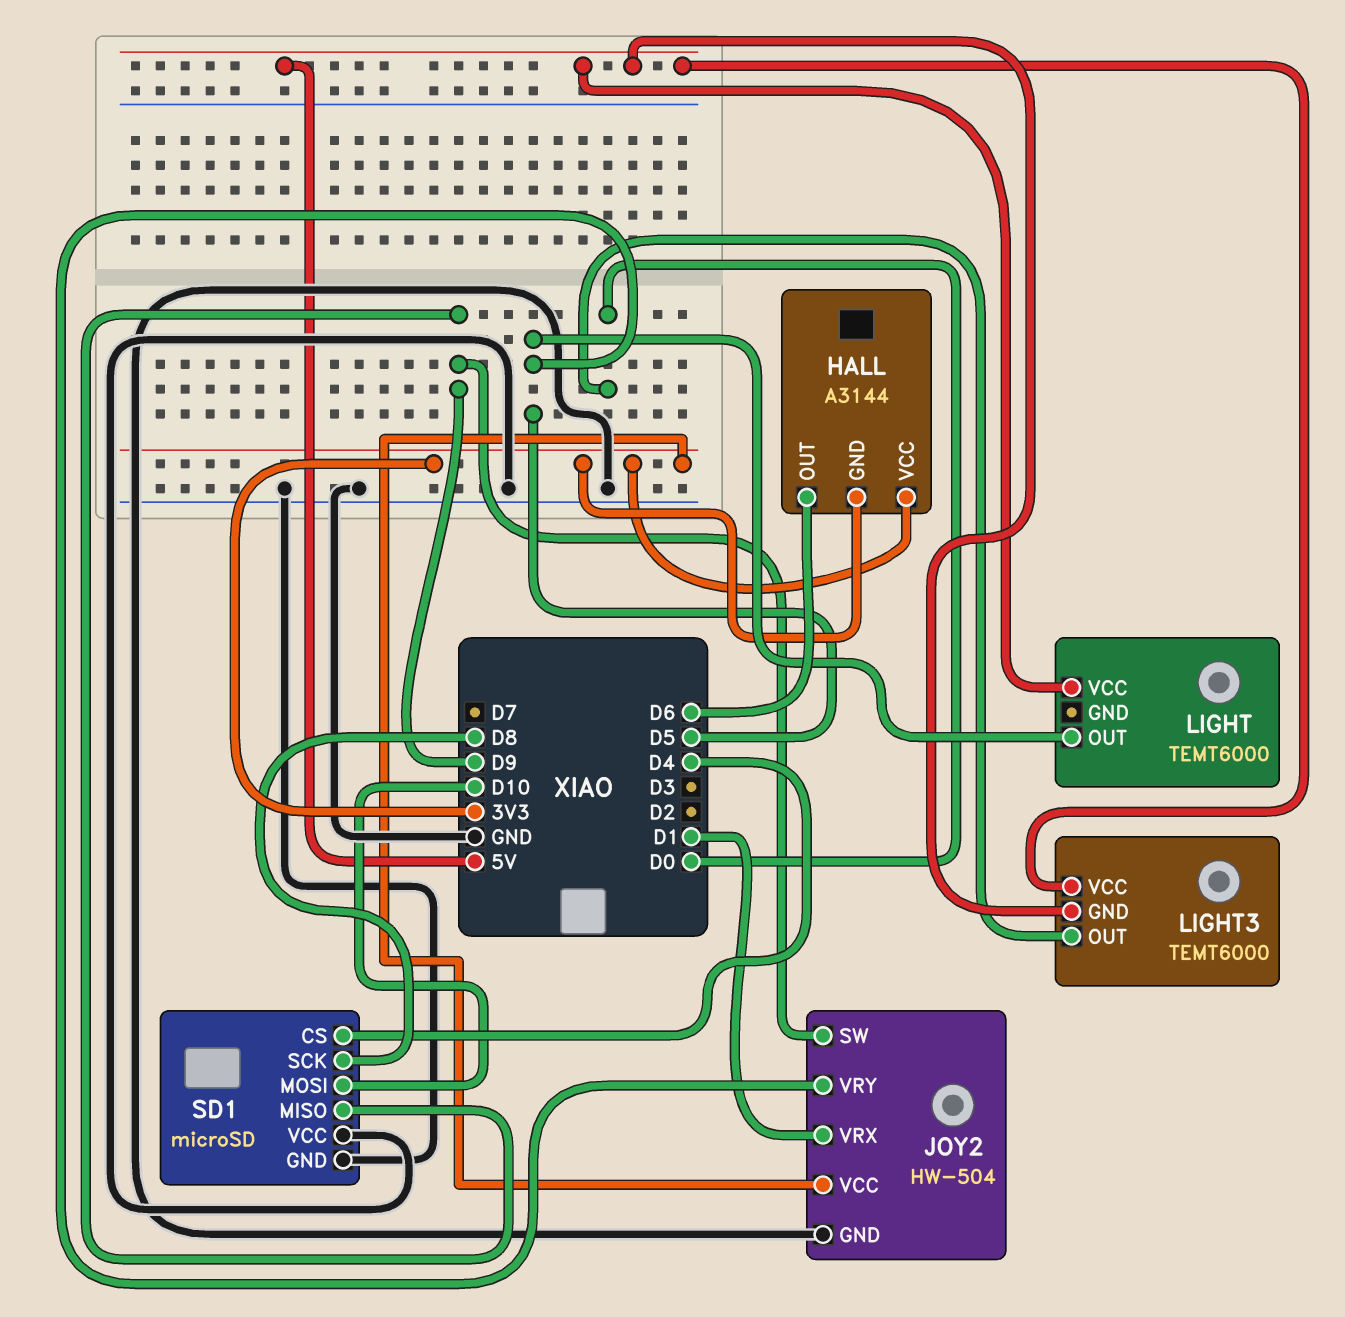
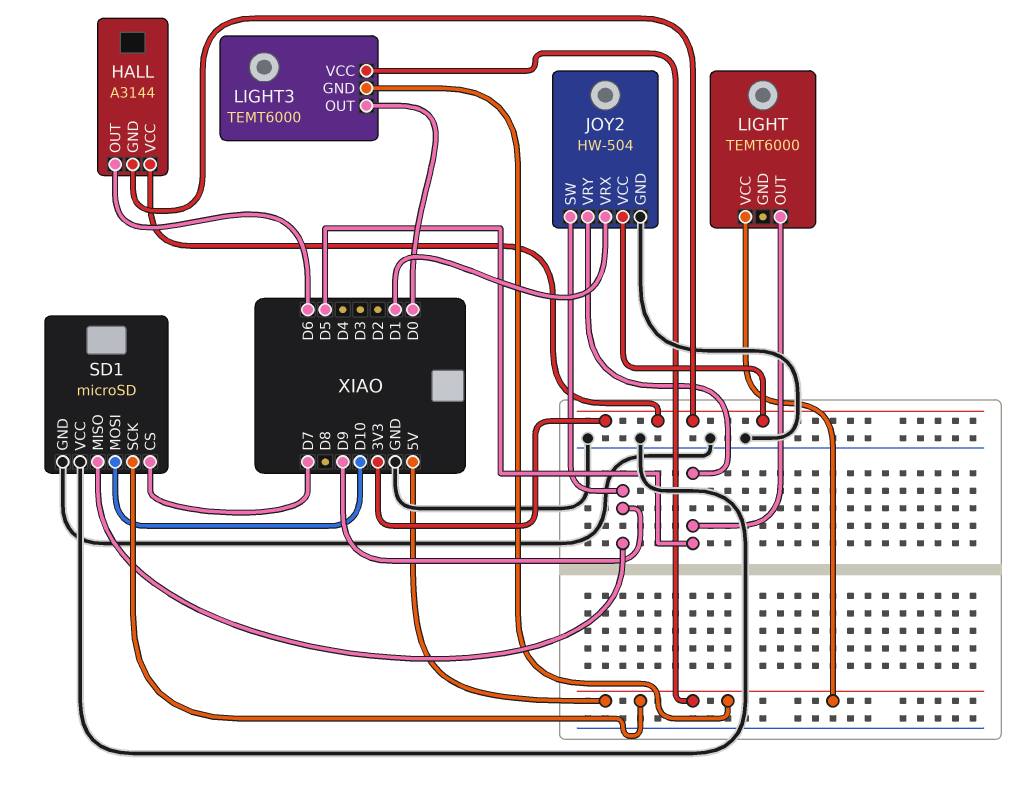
SD1 pin CS: D4 -> D7
SD1 pin SCK: D8 -> 5V

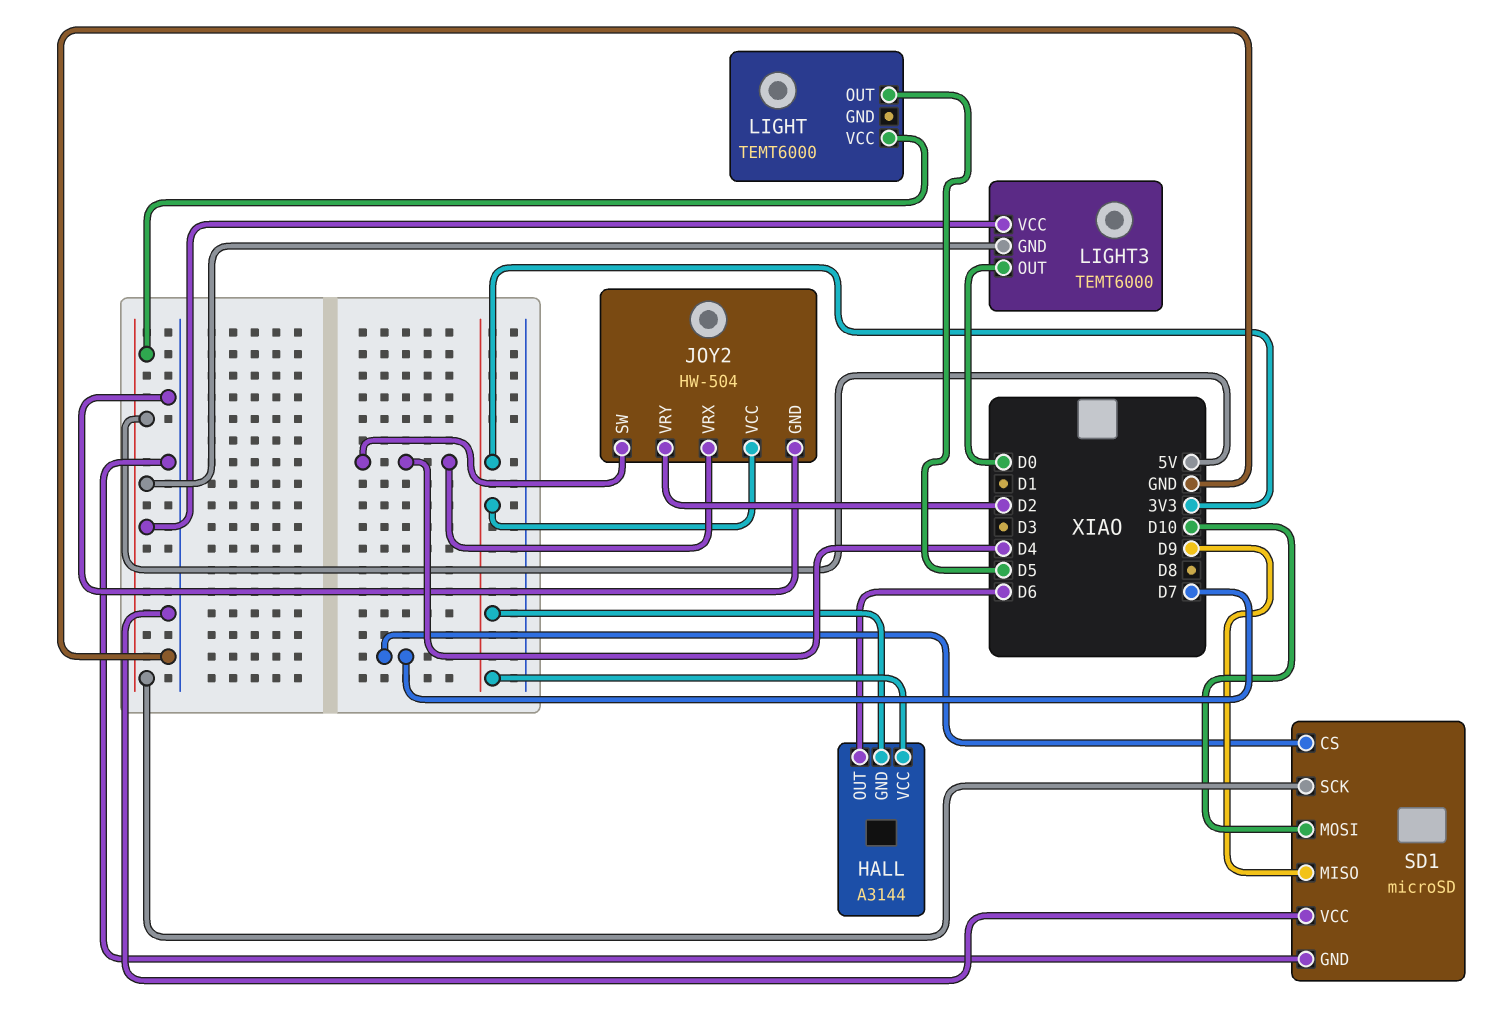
JOY2 pin SW: D9 -> D4
JOY2 pin VRX: D1 -> D4
JOY2 pin VRY: D5 -> D2

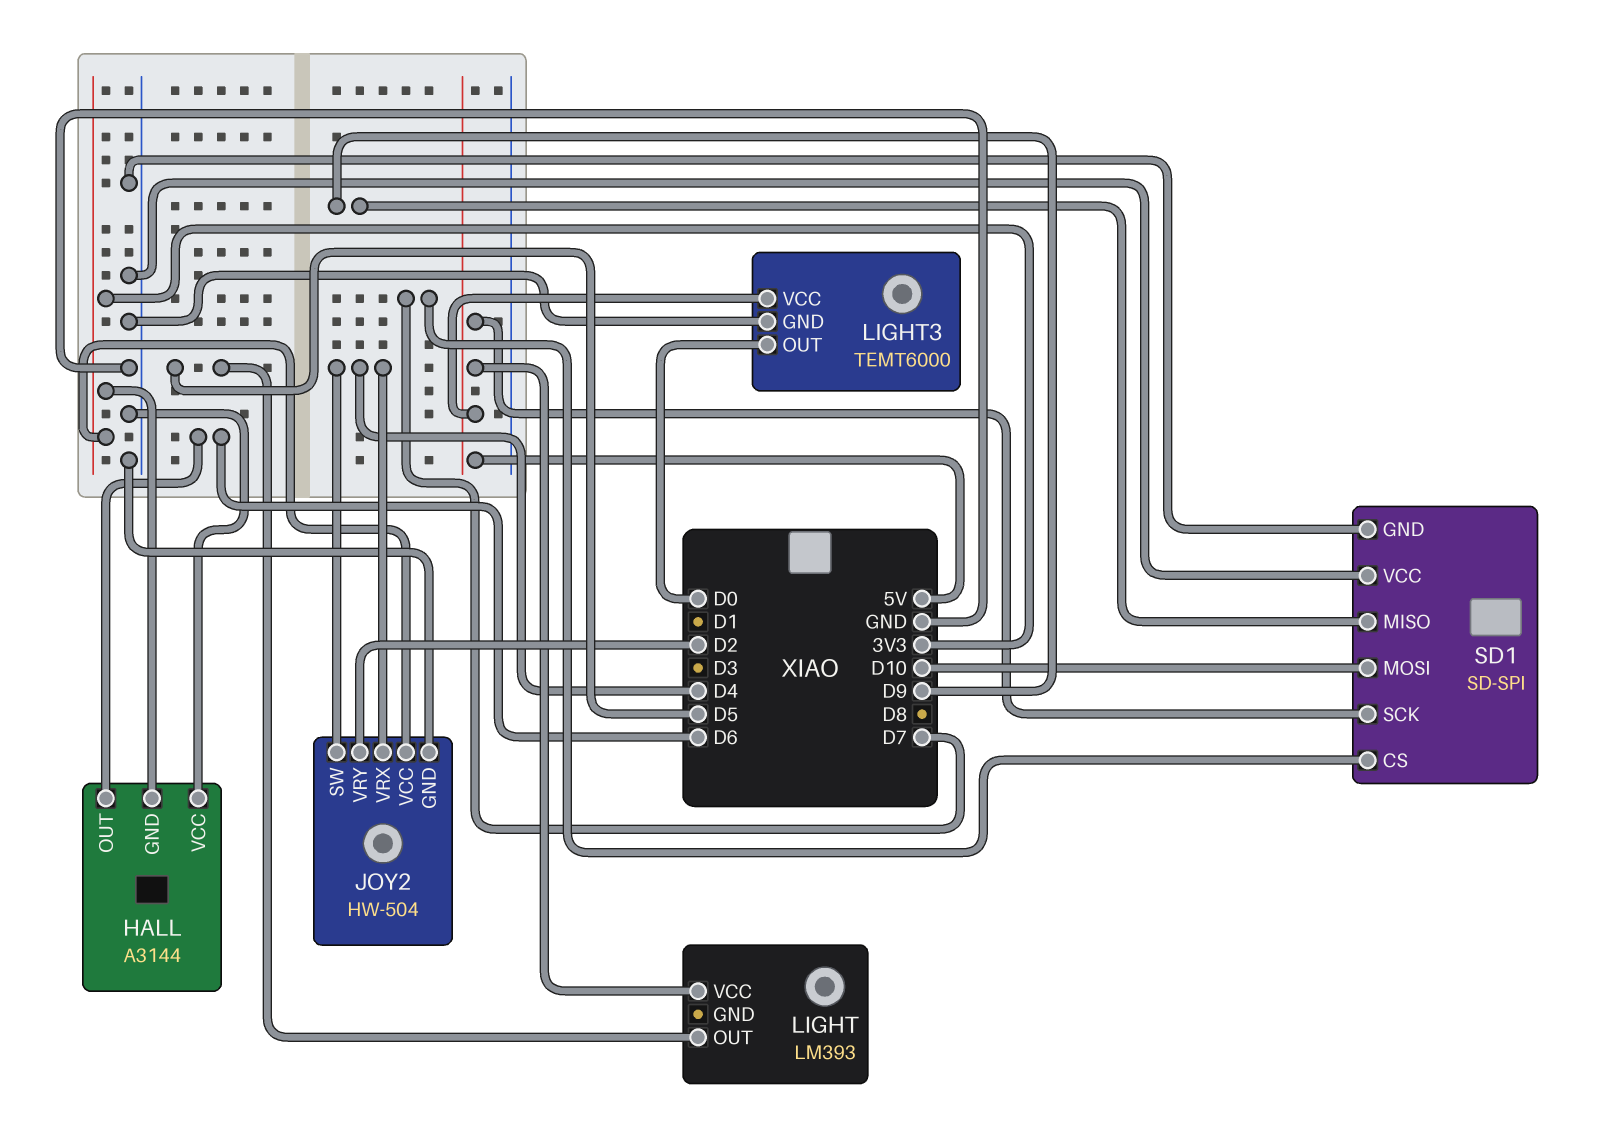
HALL pin VCC: 3V3 -> GND
LIGHT: TEMT6000 -> LM393
LIGHT3 pin GND: 5V -> GND
SD1: microSD -> SD-SPI

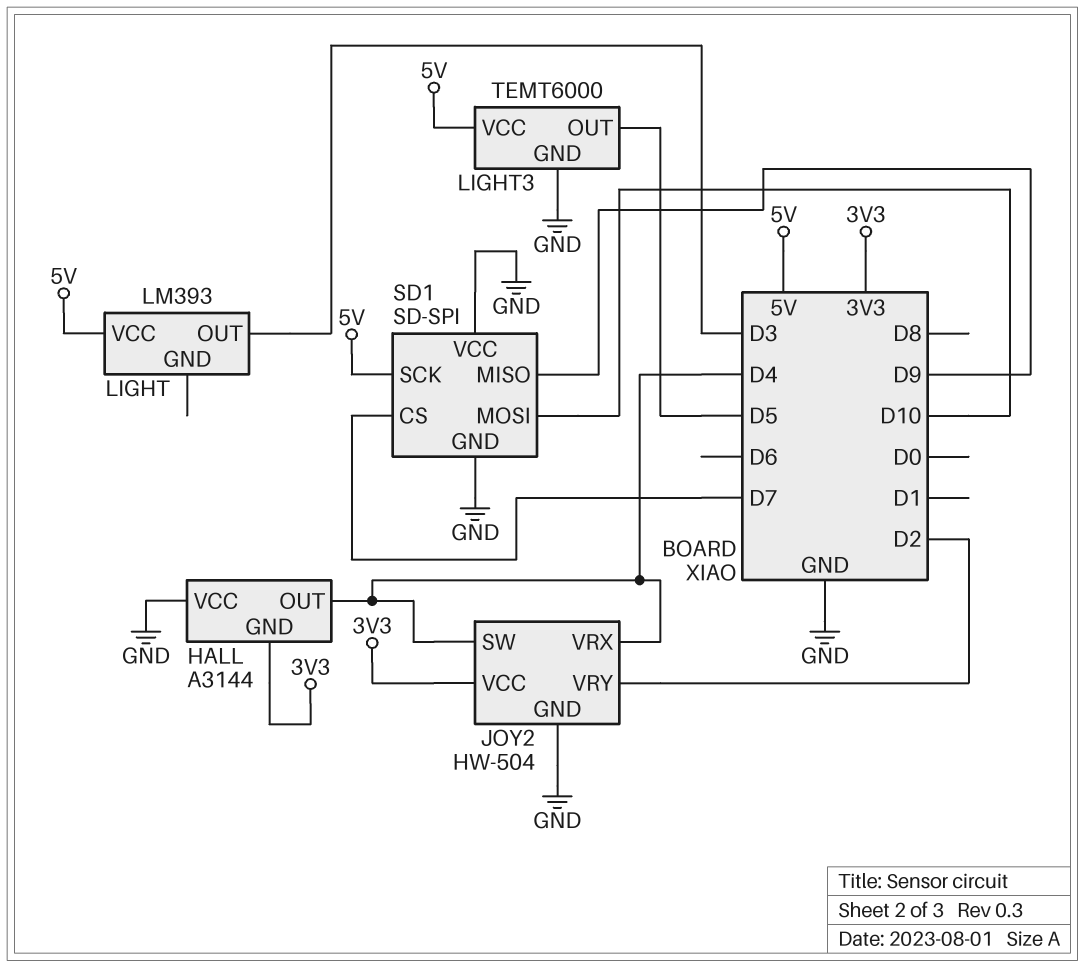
HALL pin OUT: D6 -> D4
LIGHT pin OUT: D5 -> D3
LIGHT3 pin OUT: D0 -> D5

